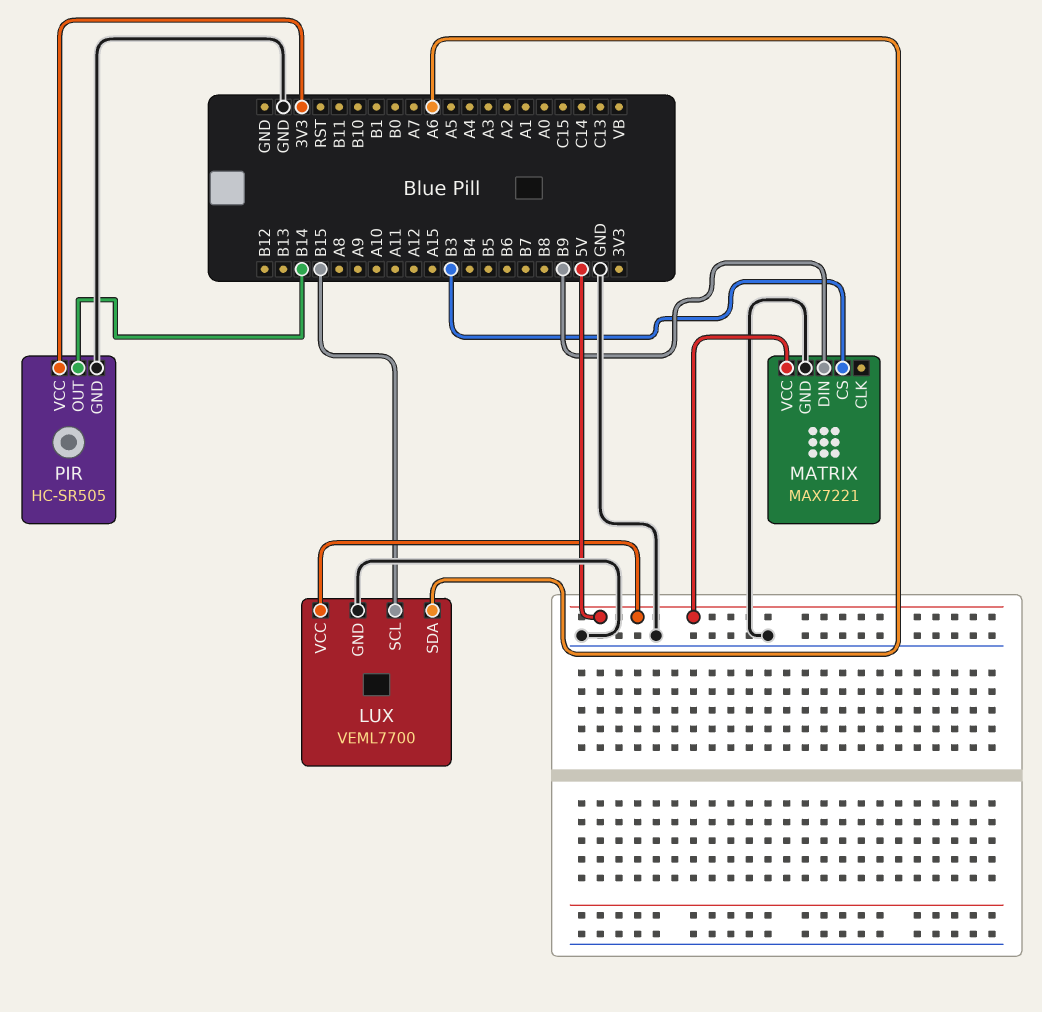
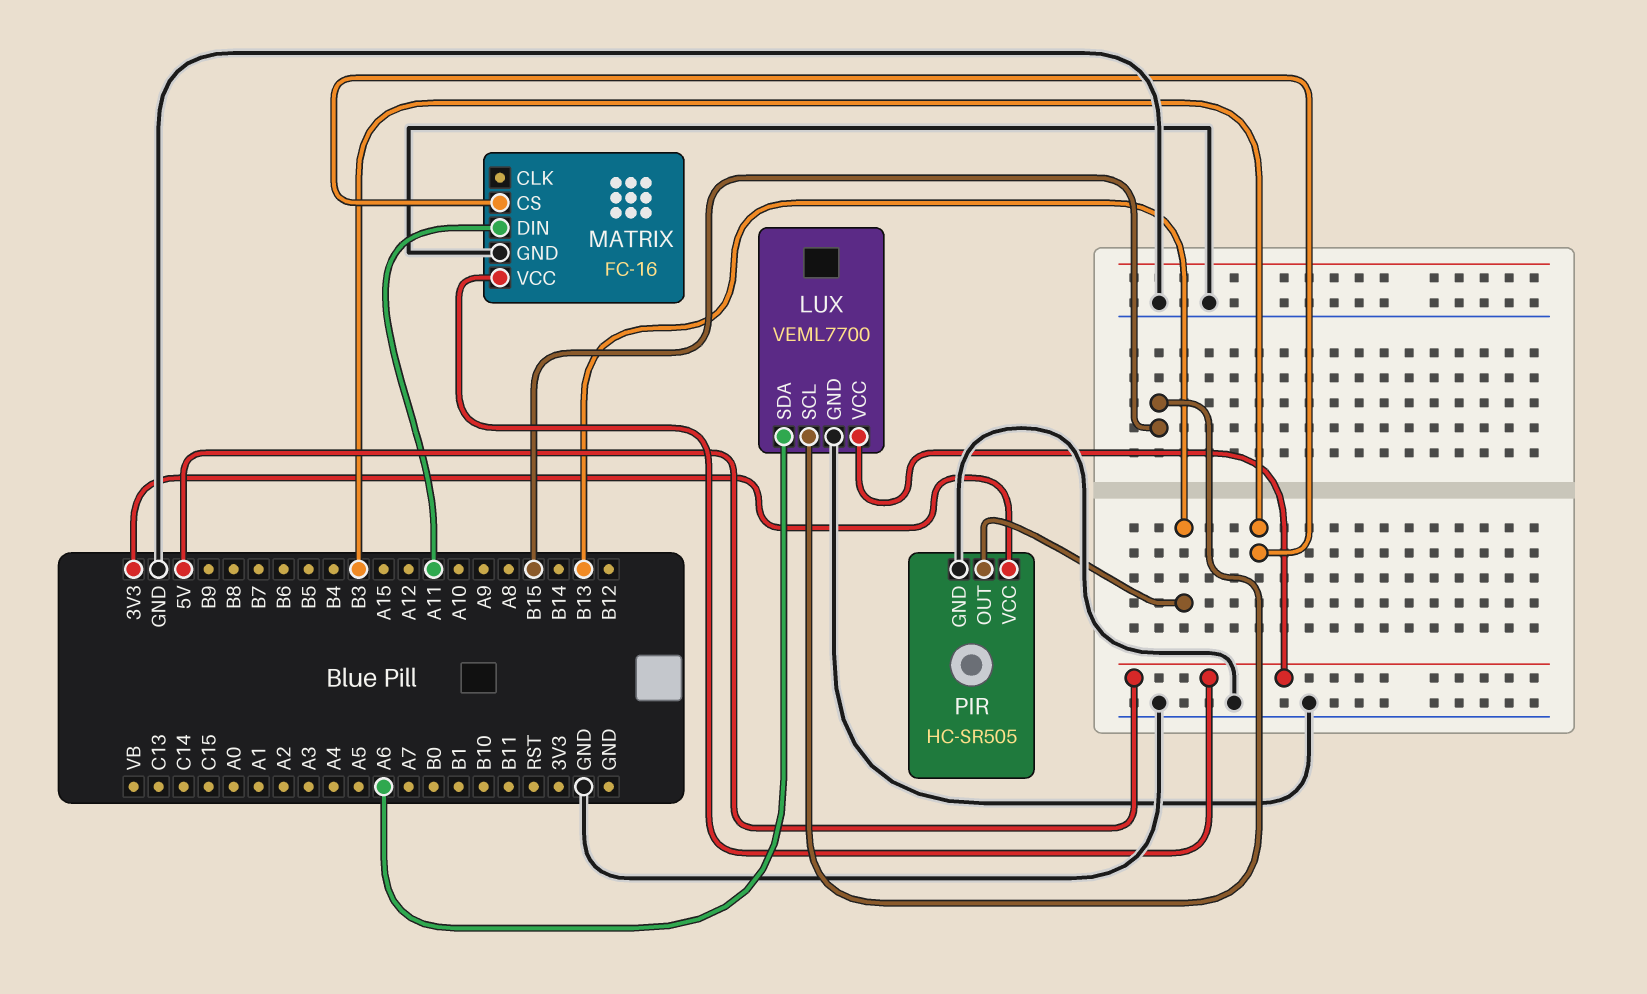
MATRIX: MAX7221 -> FC-16
MATRIX pin DIN: B9 -> A11
PIR pin OUT: B14 -> B13

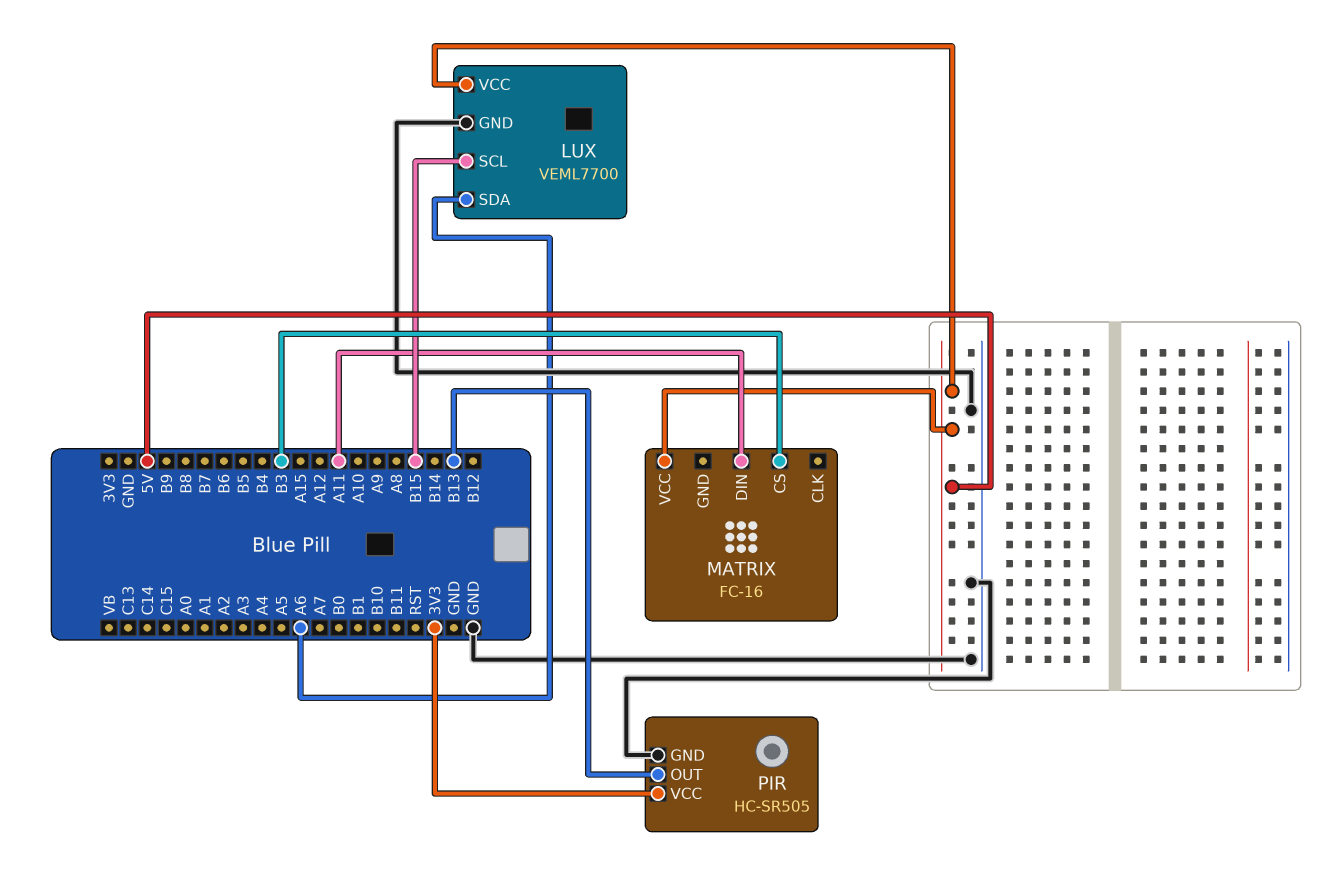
MATRIX pin GND: GND -> none

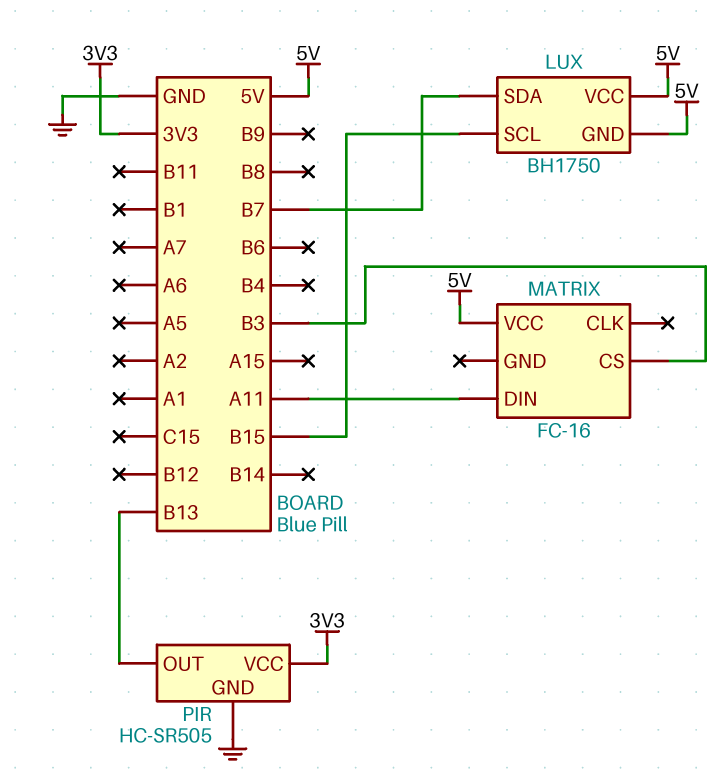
LUX: VEML7700 -> BH1750
LUX pin GND: GND -> 5V
LUX pin SDA: A6 -> B7

